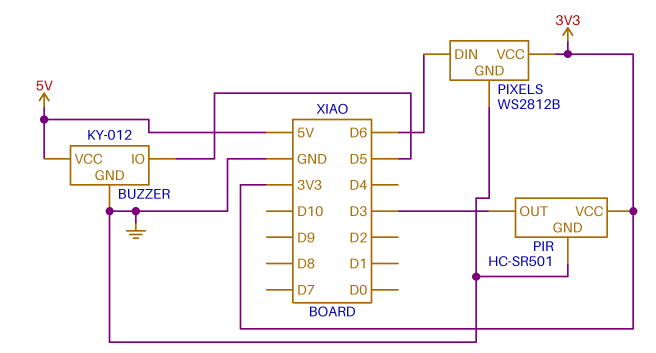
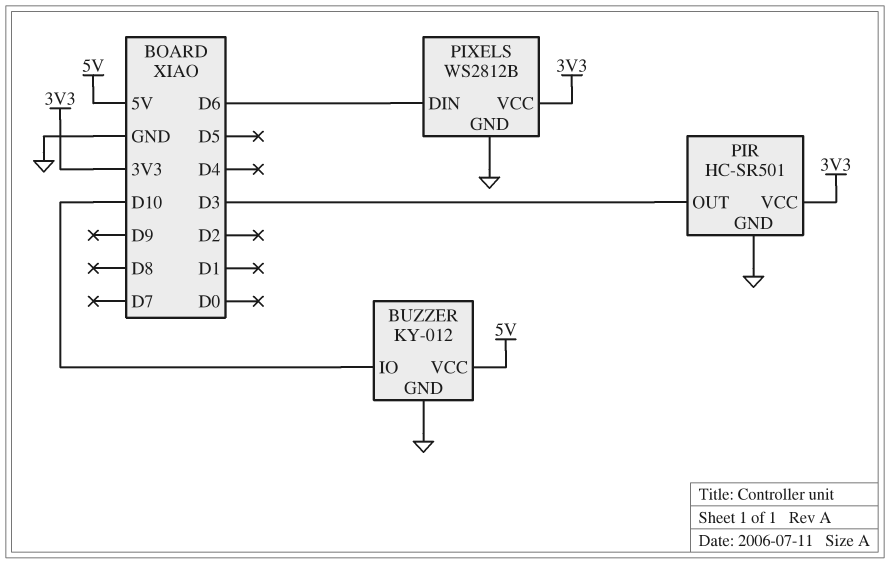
BUZZER pin IO: D5 -> D10

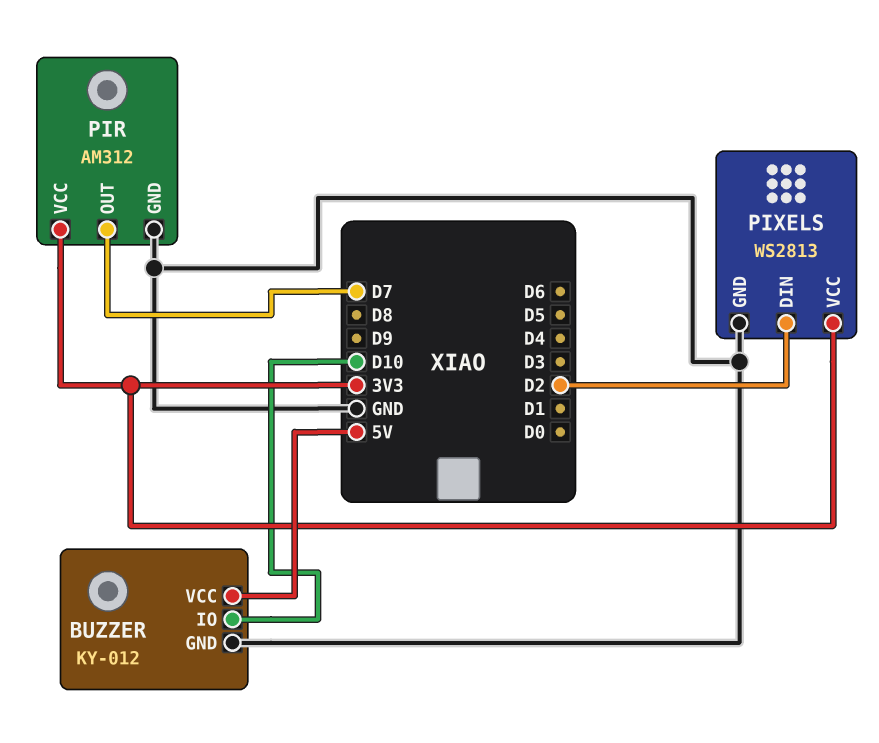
PIR: HC-SR501 -> AM312
PIR pin OUT: D3 -> D7
PIXELS: WS2812B -> WS2813
PIXELS pin DIN: D6 -> D2

